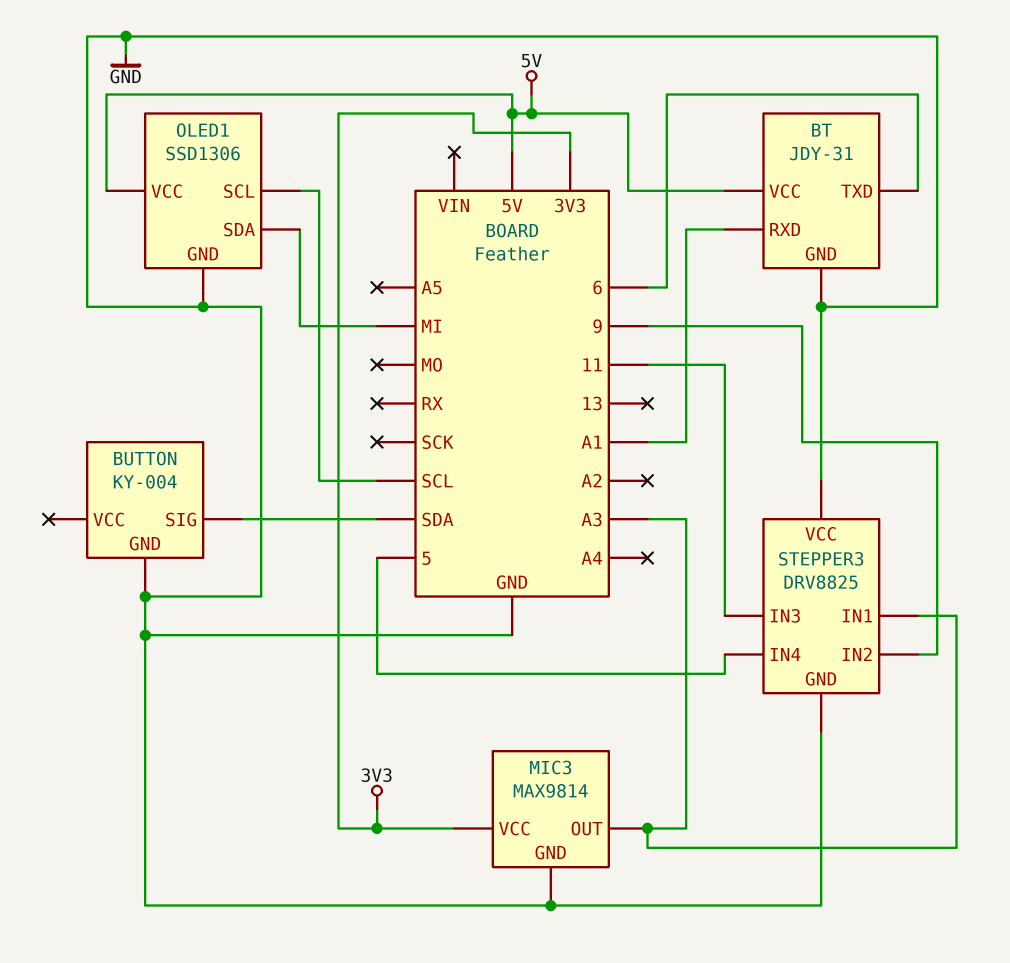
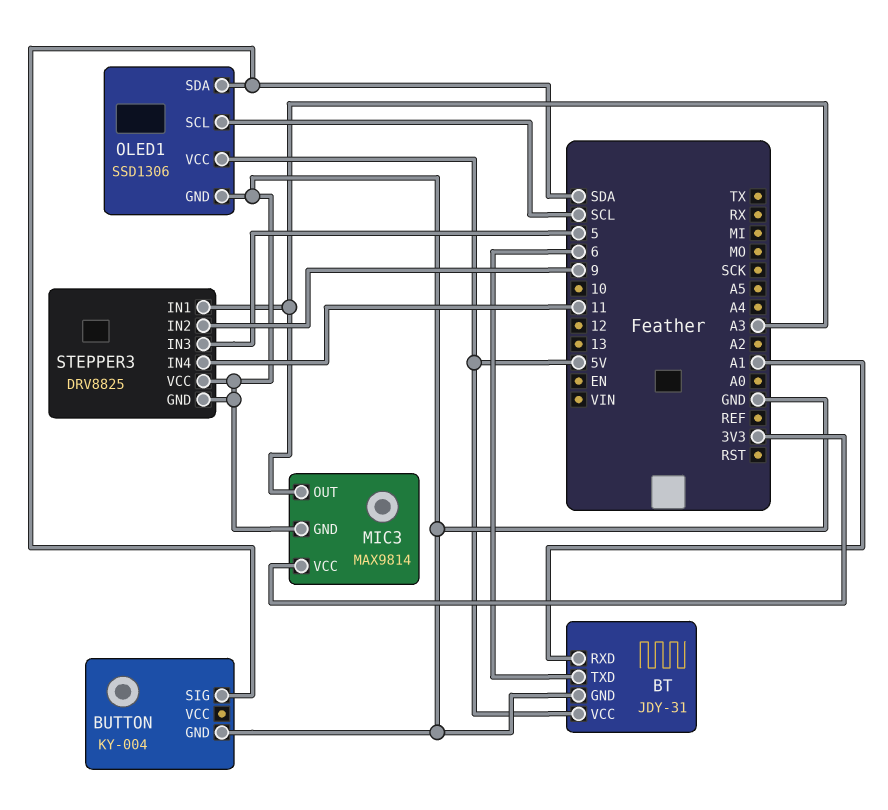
OLED1 pin SDA: MI -> SDA
STEPPER3 pin IN3: 11 -> 5
STEPPER3 pin IN4: 5 -> 11

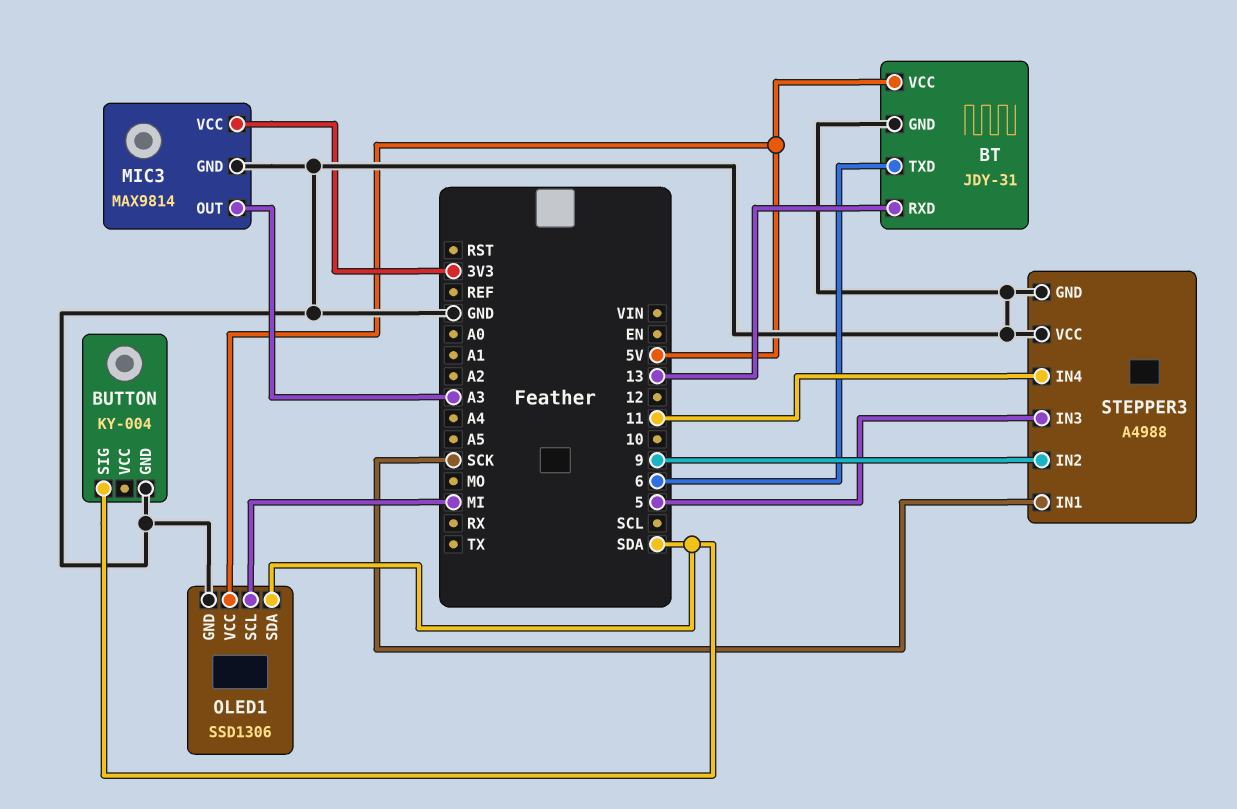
BT pin RXD: A1 -> 13
OLED1 pin SCL: SCL -> MI
STEPPER3: DRV8825 -> A4988
STEPPER3 pin IN1: A3 -> SCK

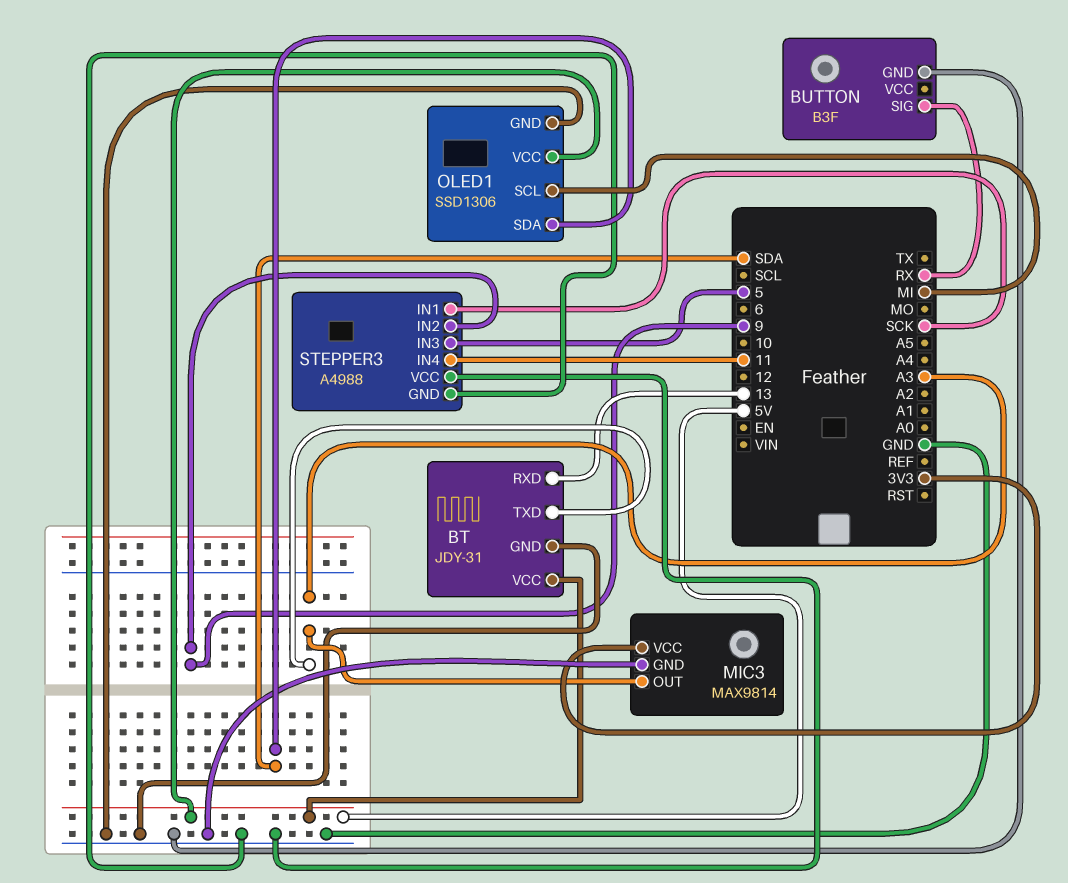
BT pin TXD: 6 -> A3
BUTTON: KY-004 -> B3F
BUTTON pin SIG: SDA -> RX

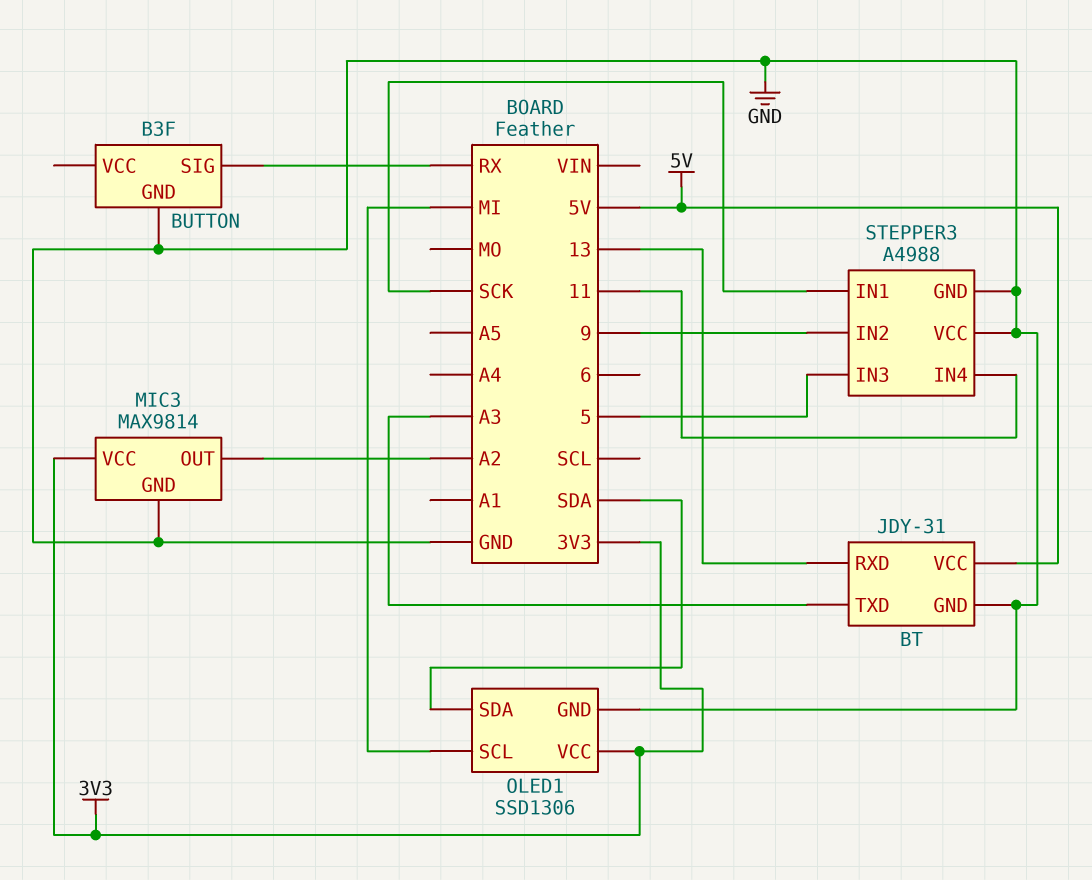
MIC3 pin OUT: A3 -> A2
OLED1 pin VCC: 5V -> 3V3

